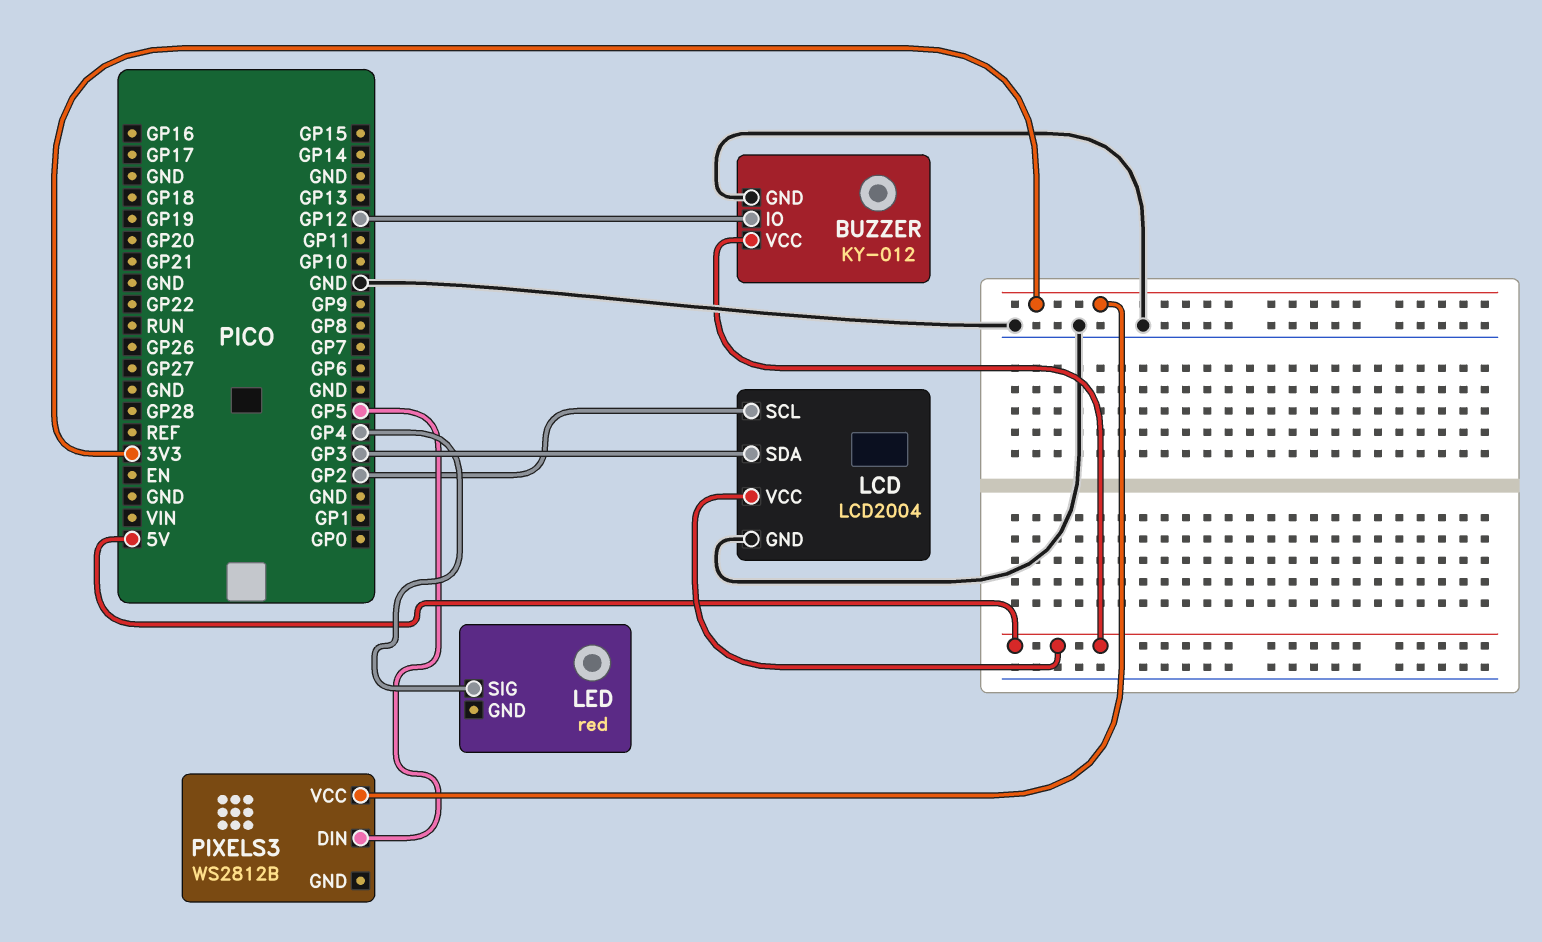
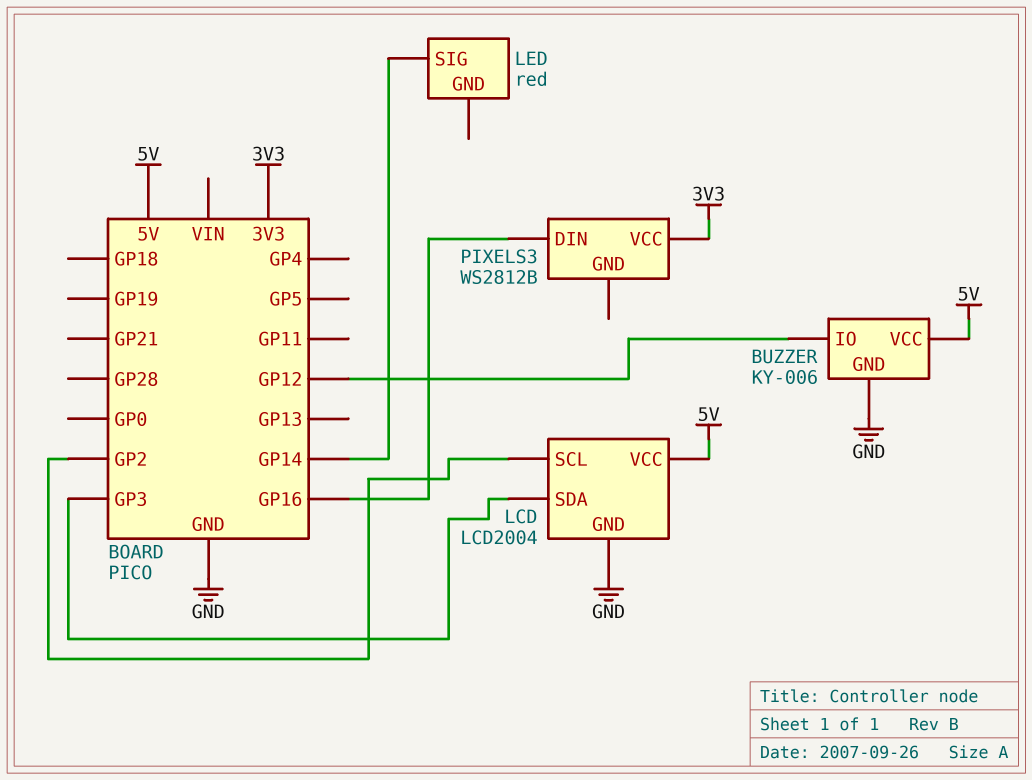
BUZZER: KY-012 -> KY-006
LED pin SIG: GP4 -> GP14
PIXELS3 pin DIN: GP5 -> GP16

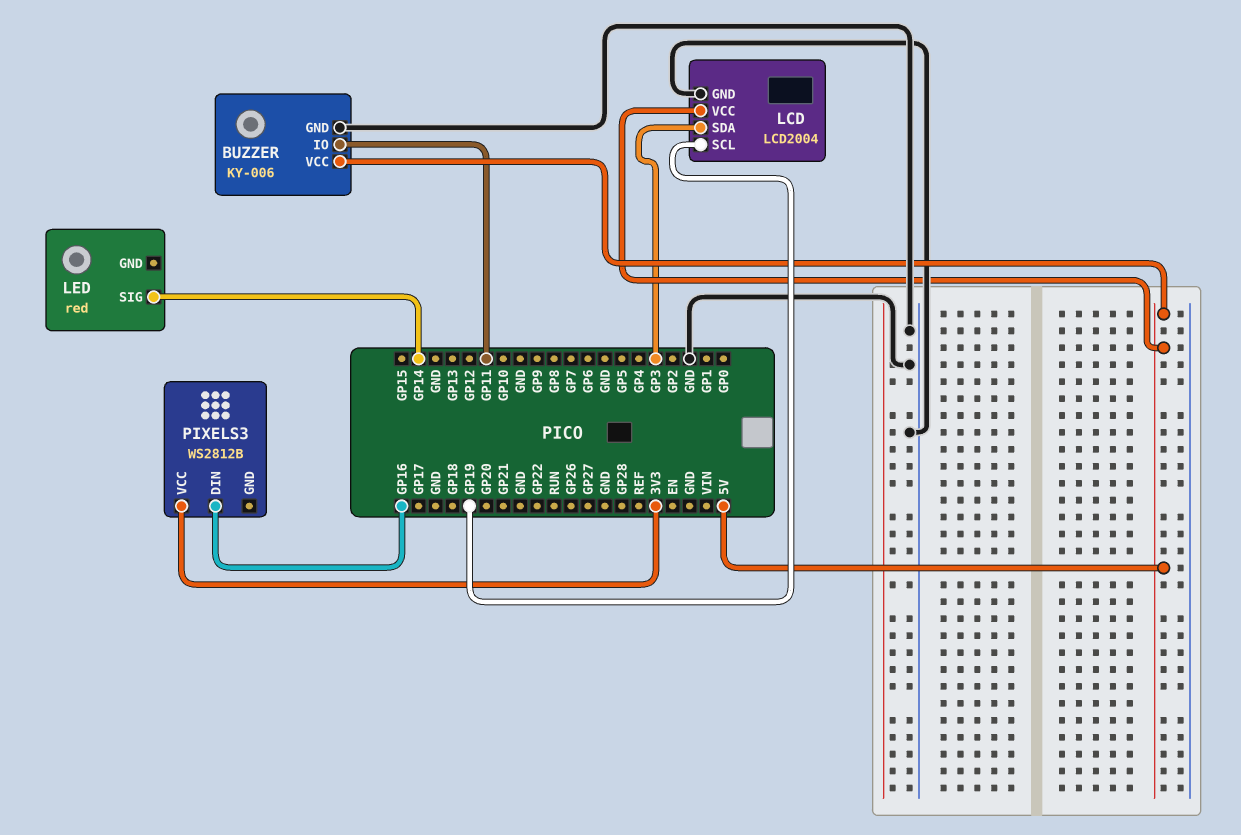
BUZZER pin IO: GP12 -> GP11
LCD pin SCL: GP2 -> GP19

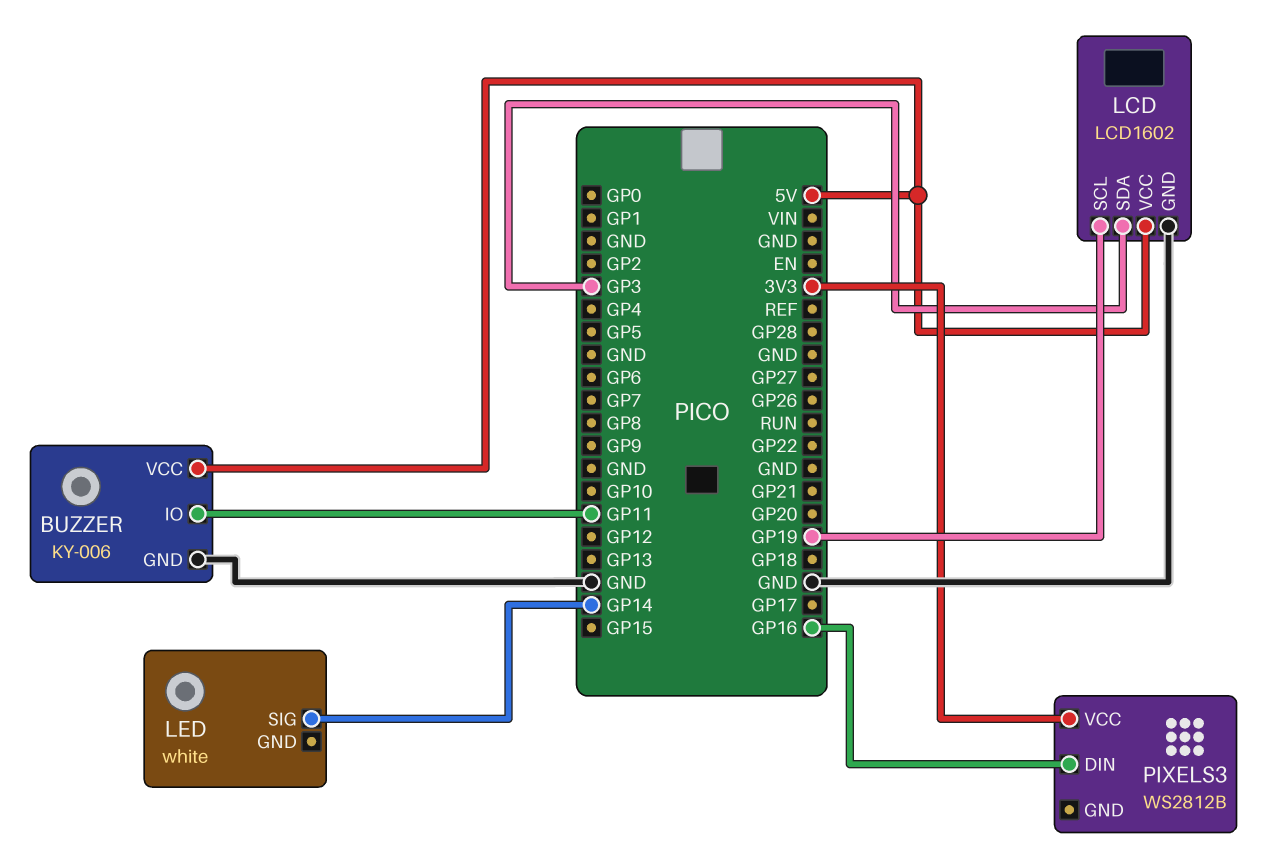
LCD: LCD2004 -> LCD1602
LED: red -> white

